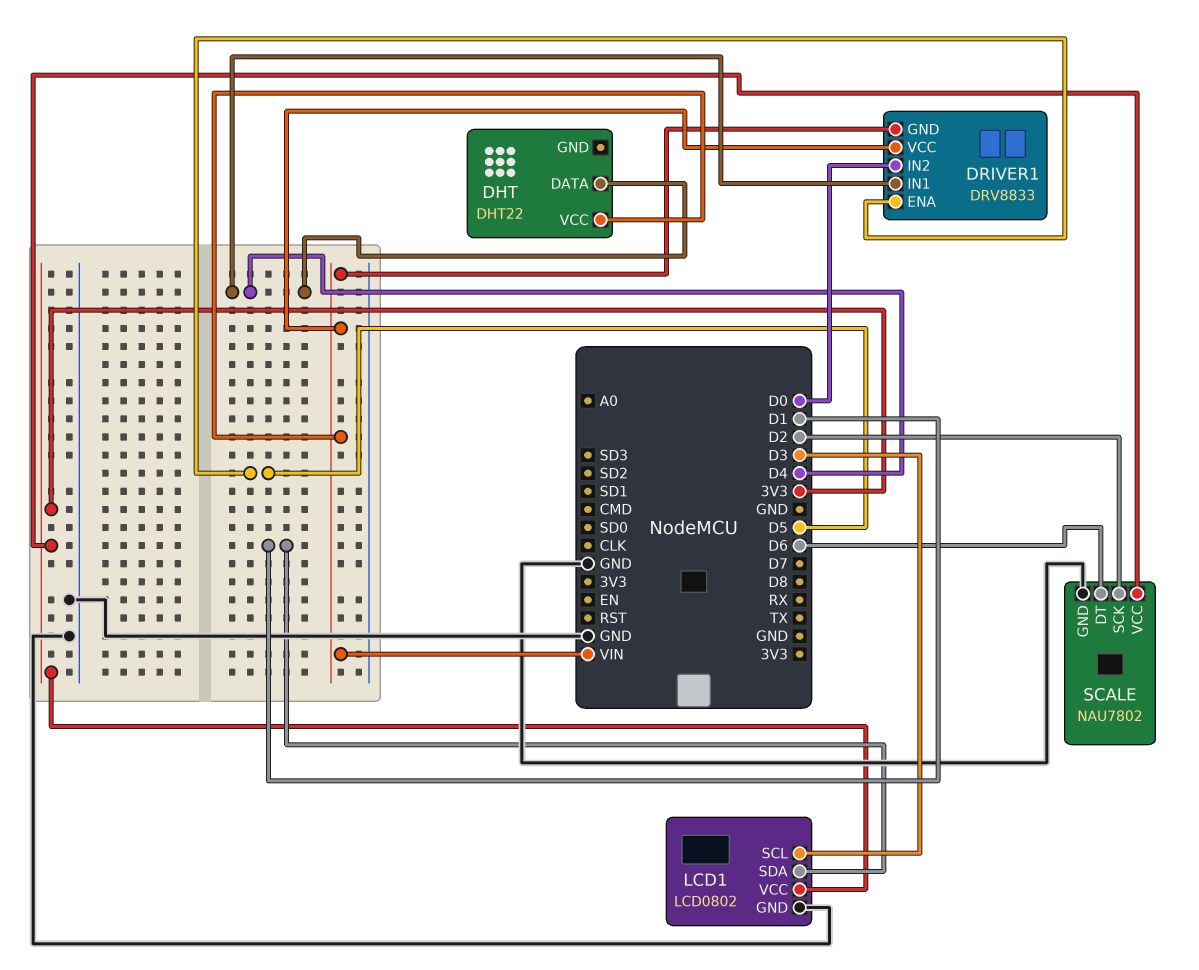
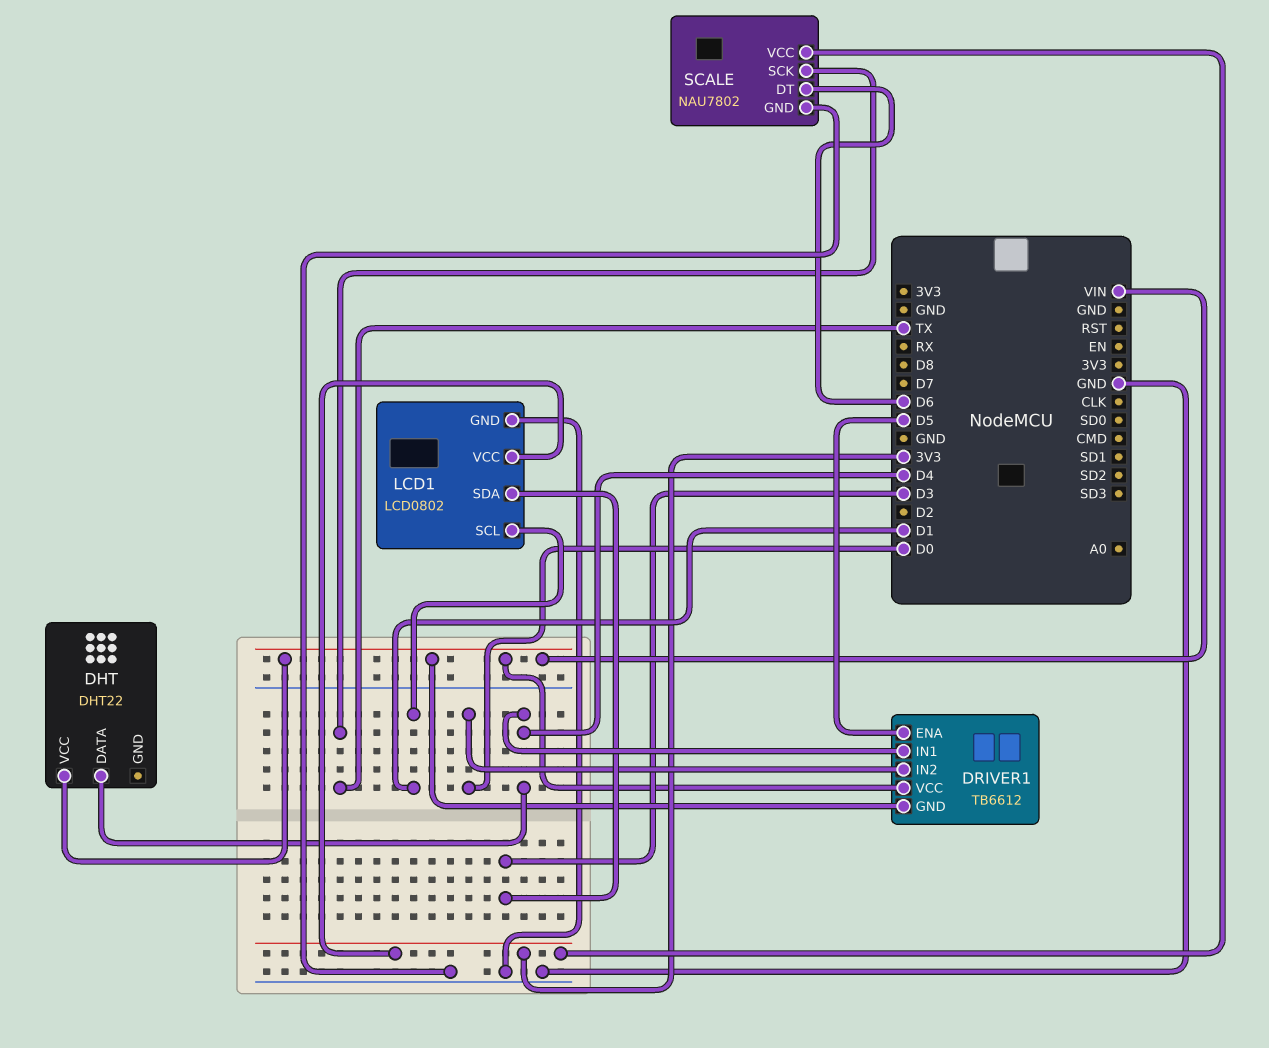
DRIVER1: DRV8833 -> TB6612
LCD1 pin SCL: D3 -> D1
LCD1 pin SDA: D1 -> D3
SCALE pin SCK: D2 -> TX

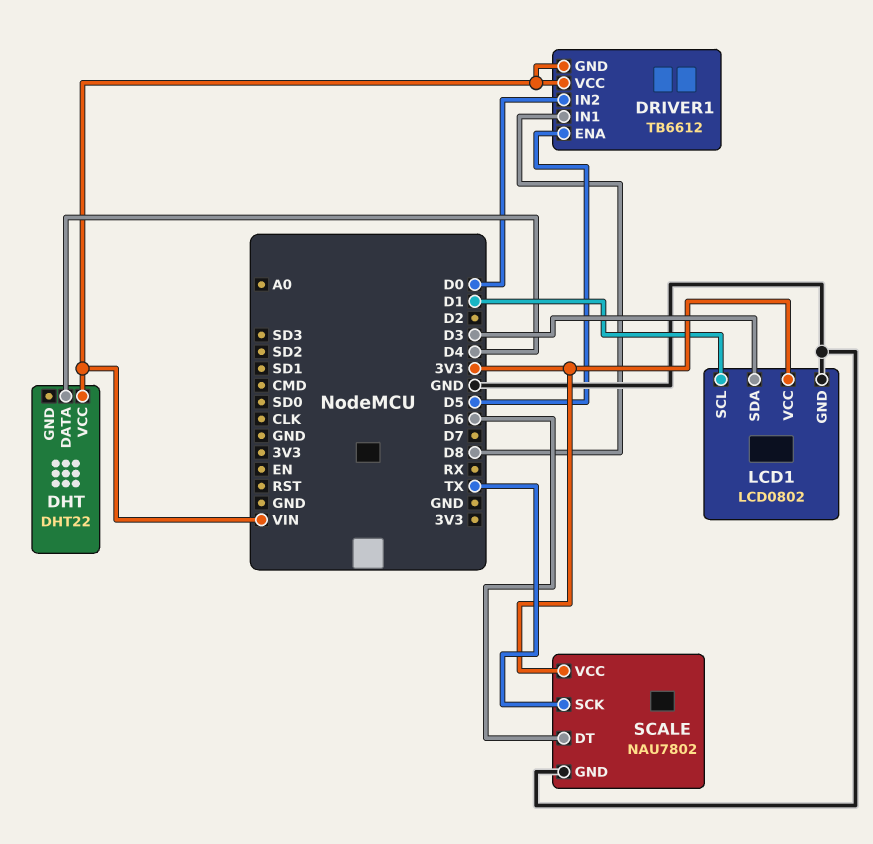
DRIVER1 pin IN1: D4 -> D8

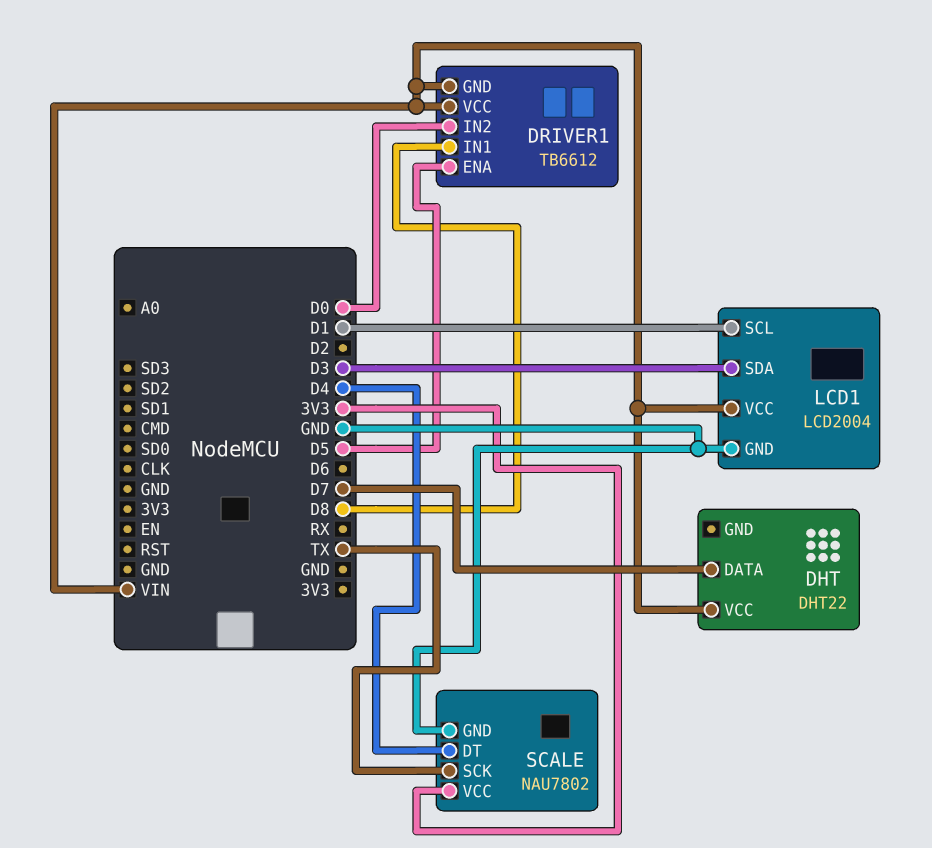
DHT pin DATA: D4 -> D7
LCD1: LCD0802 -> LCD2004
LCD1 pin VCC: 3V3 -> VIN
SCALE pin DT: D6 -> D4

